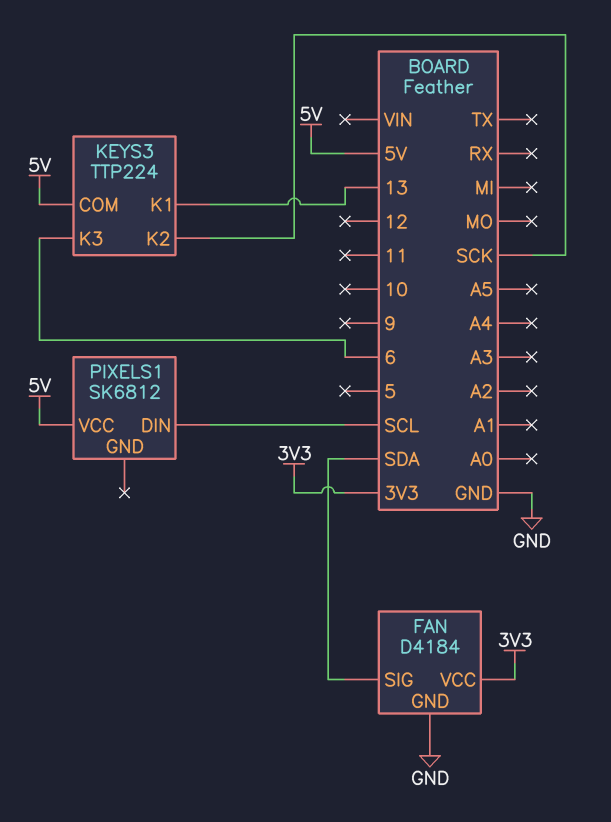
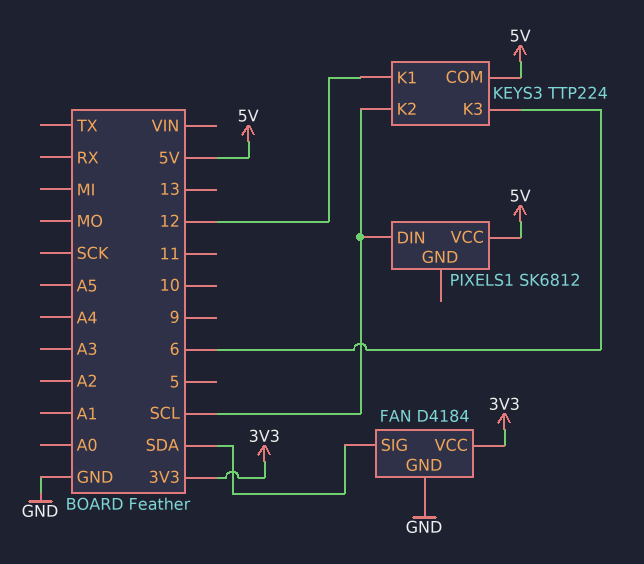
KEYS3 pin K1: 13 -> 12
KEYS3 pin K2: SCK -> SCL

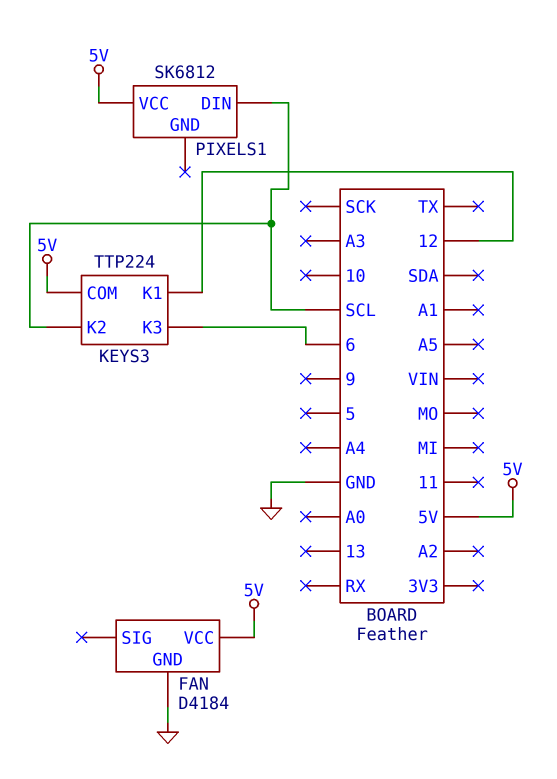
FAN pin SIG: SDA -> none
FAN pin VCC: 3V3 -> 5V

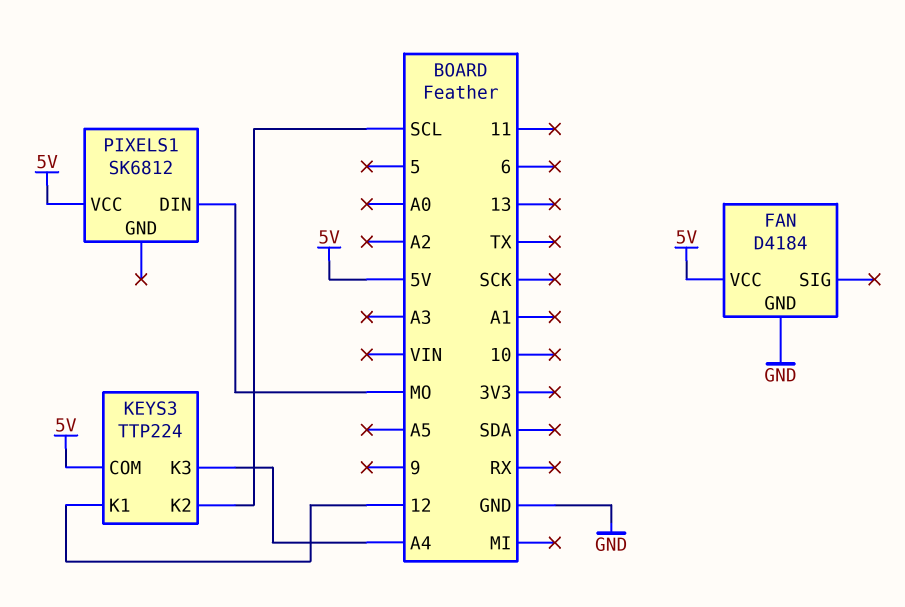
KEYS3 pin K3: 6 -> A4
PIXELS1 pin DIN: SCL -> MO

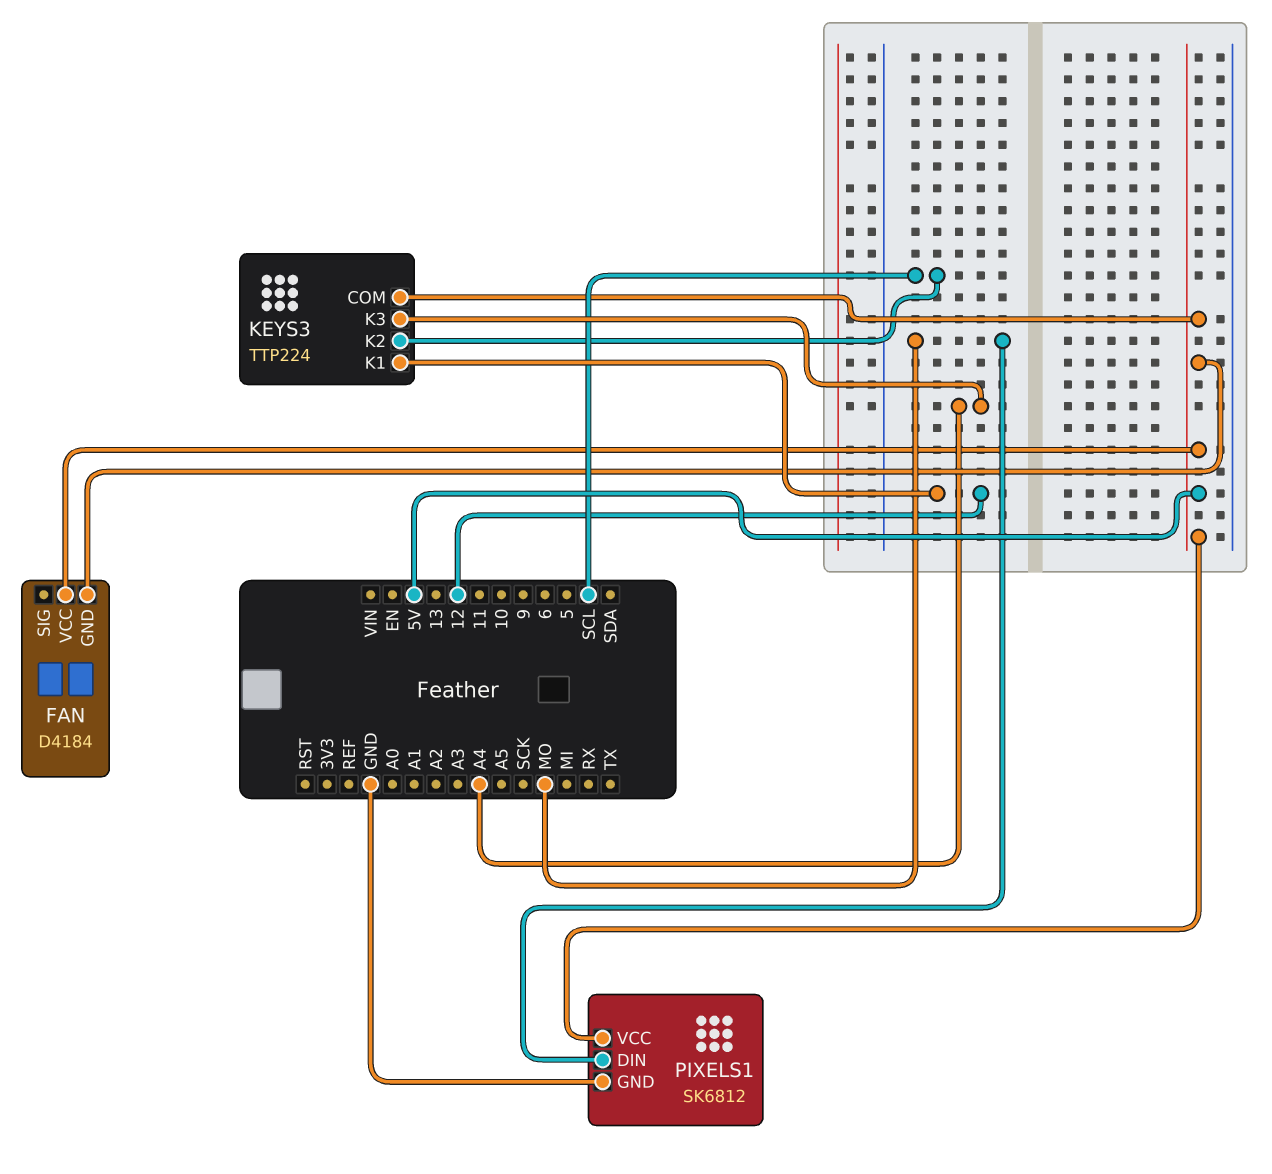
FAN pin GND: GND -> 5V
PIXELS1 pin GND: none -> GND

